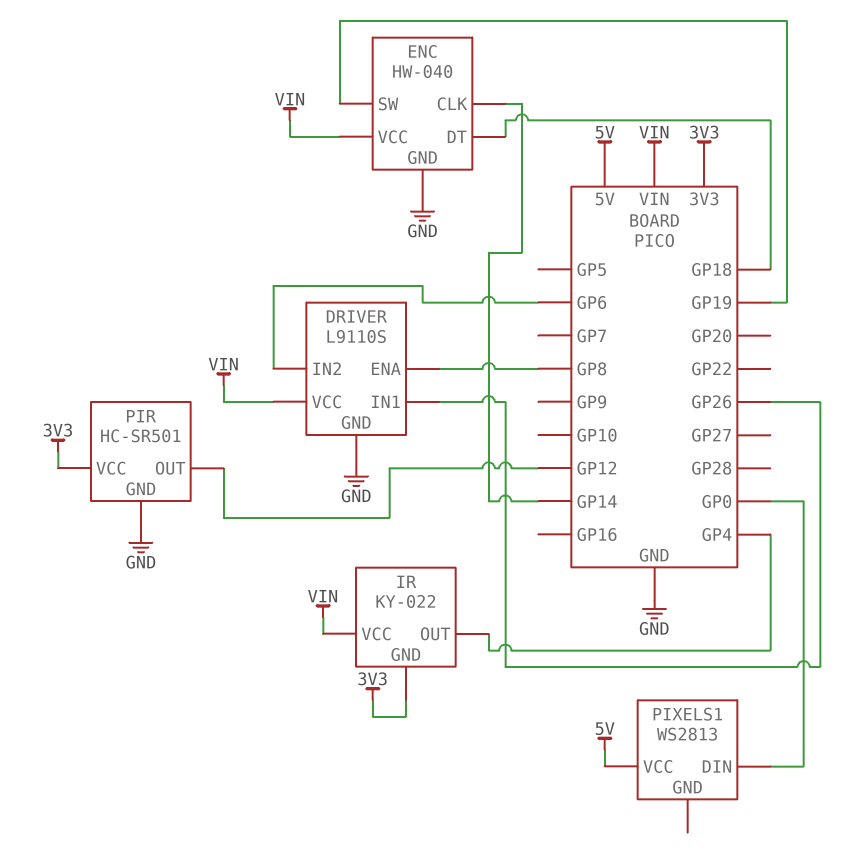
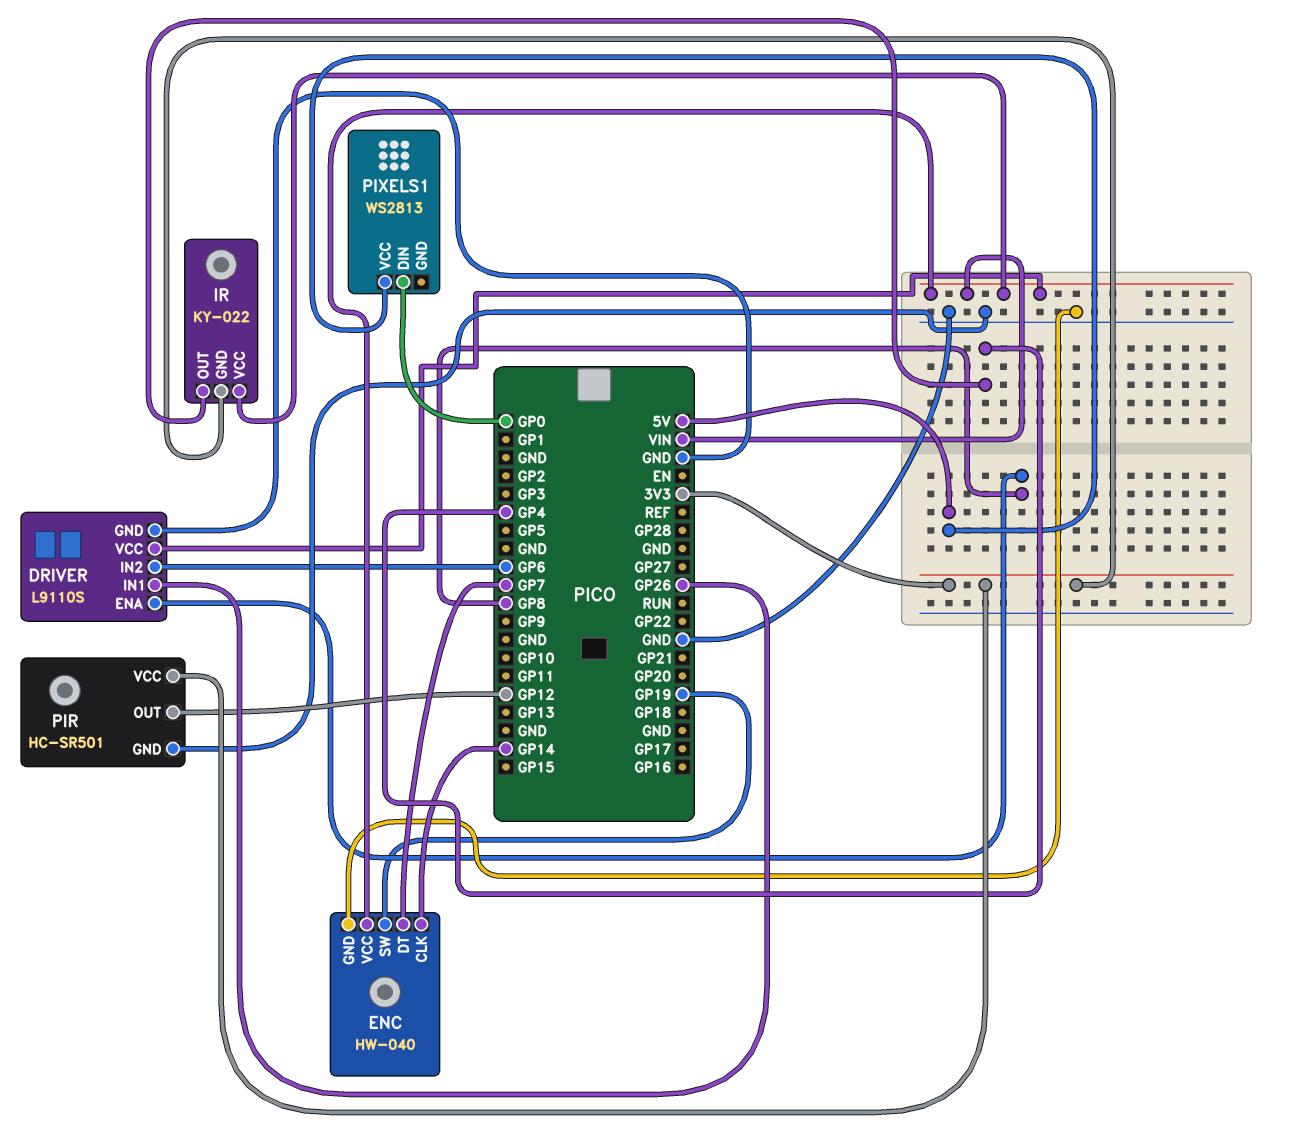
ENC pin DT: GP18 -> GP7

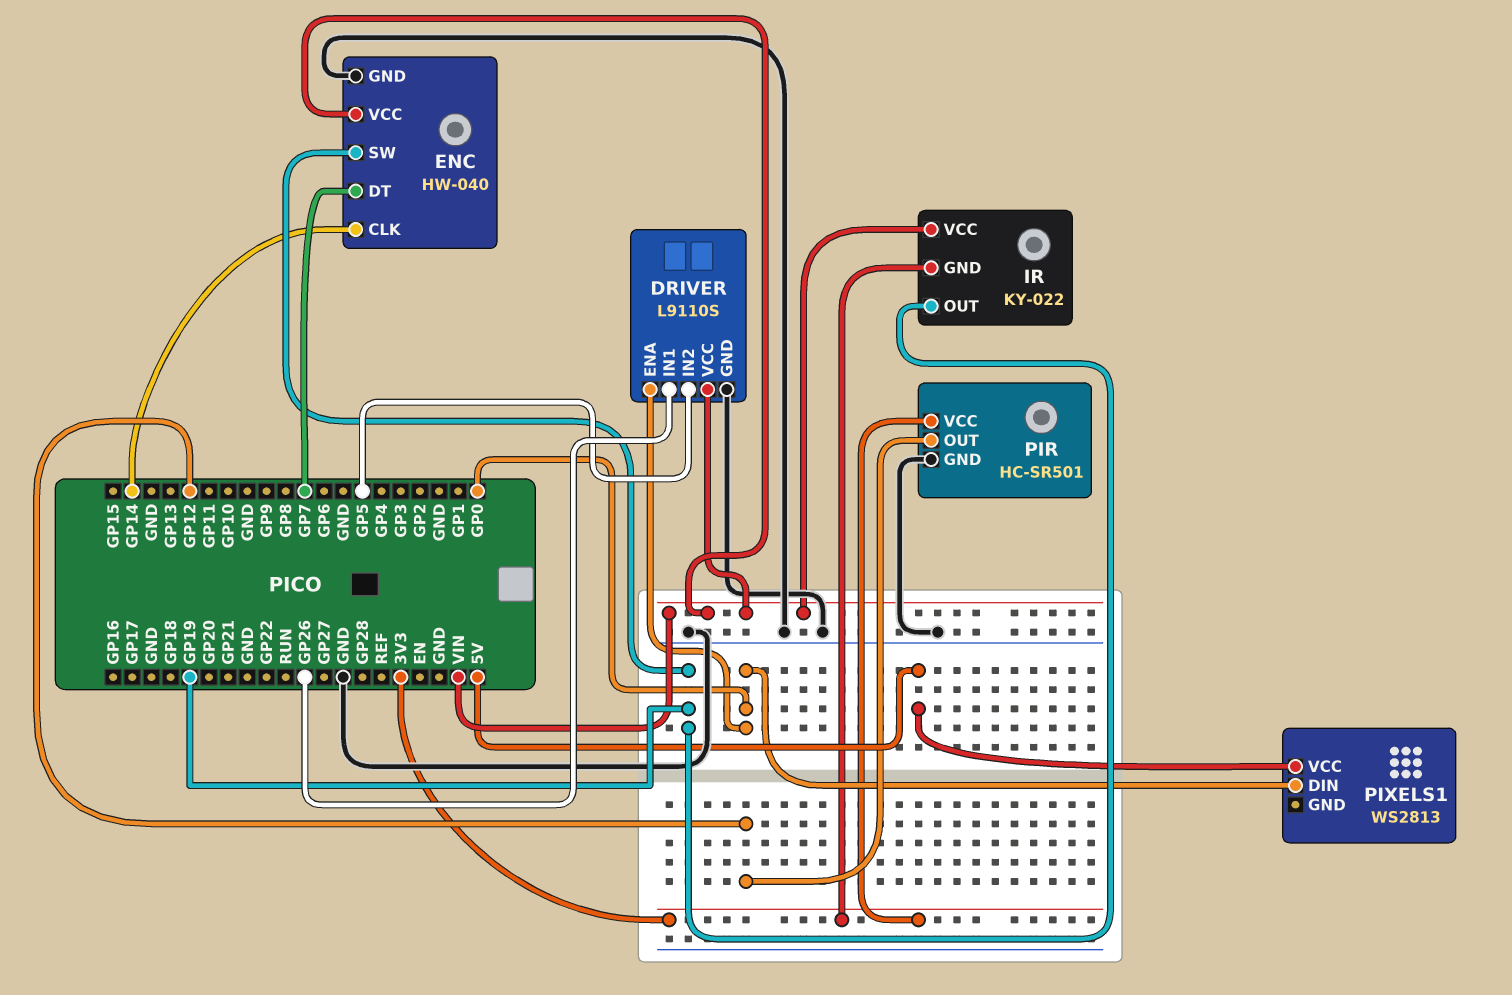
DRIVER pin ENA: GP8 -> GP0
DRIVER pin IN2: GP6 -> GP5
IR pin OUT: GP4 -> GP19

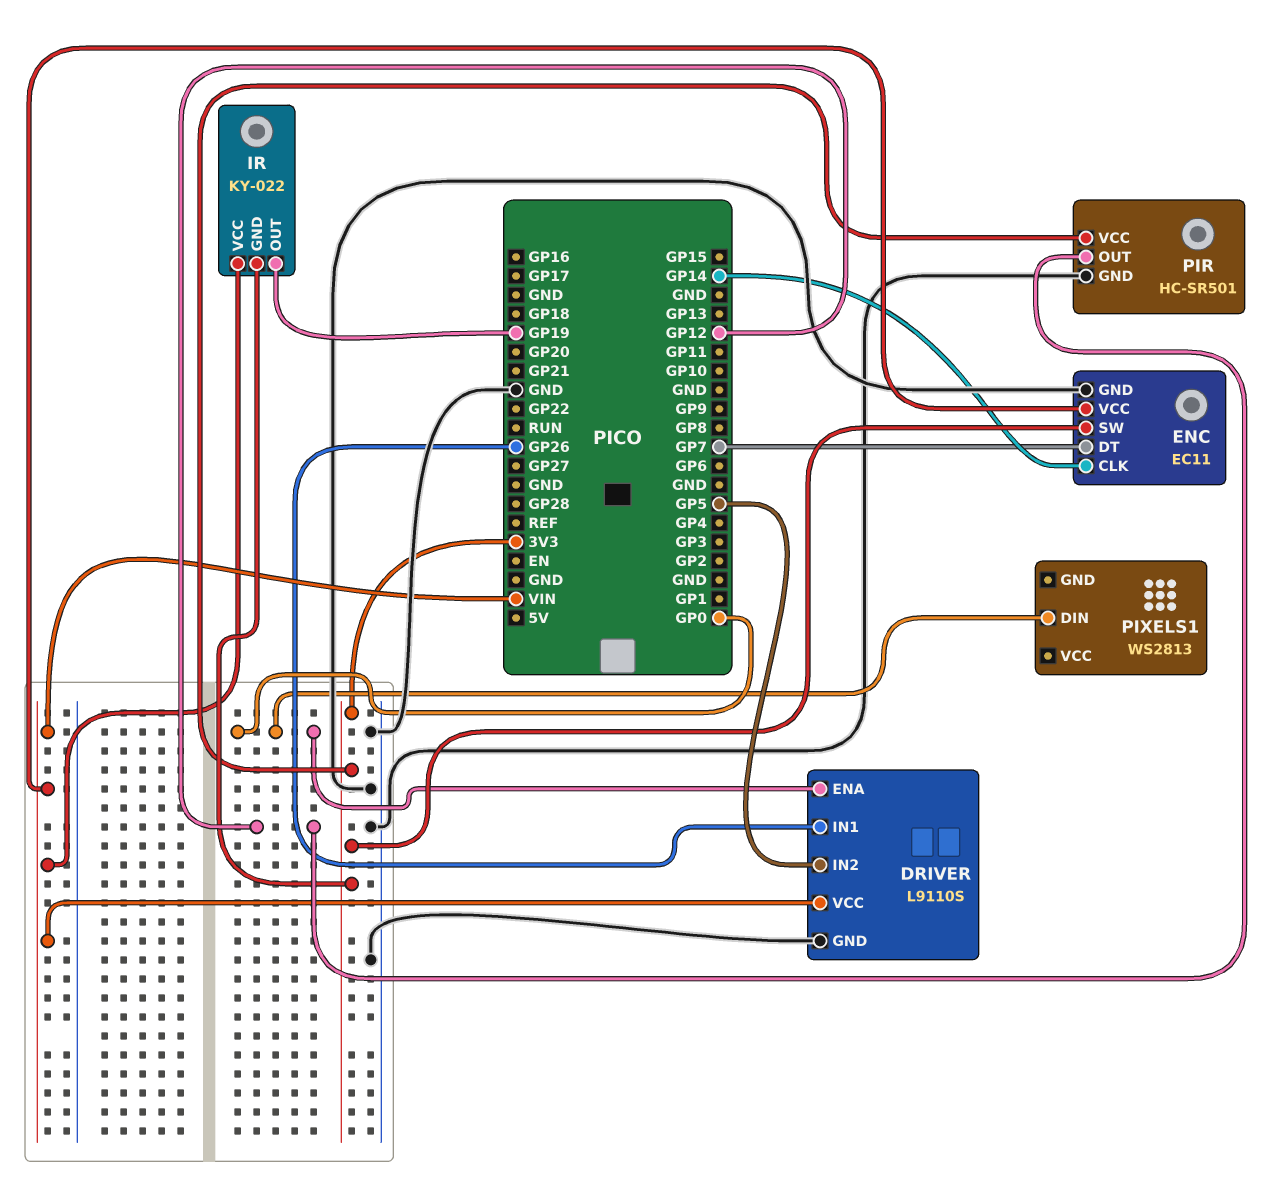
ENC: HW-040 -> EC11
ENC pin SW: GP19 -> 3V3
PIXELS1 pin VCC: 5V -> none

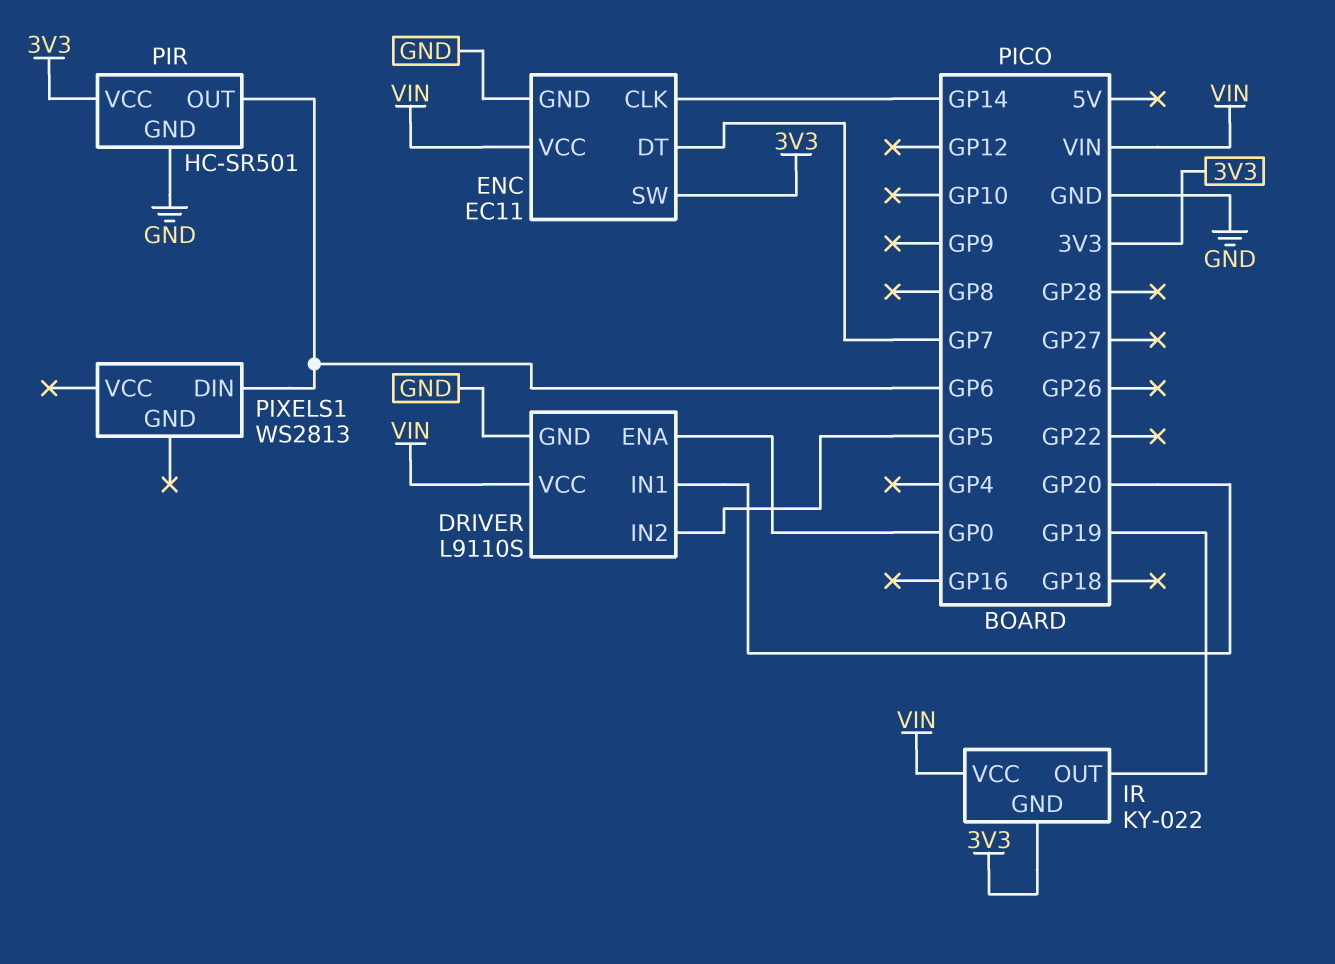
DRIVER pin IN1: GP26 -> GP20
PIR pin OUT: GP12 -> GP6
PIXELS1 pin DIN: GP0 -> GP6

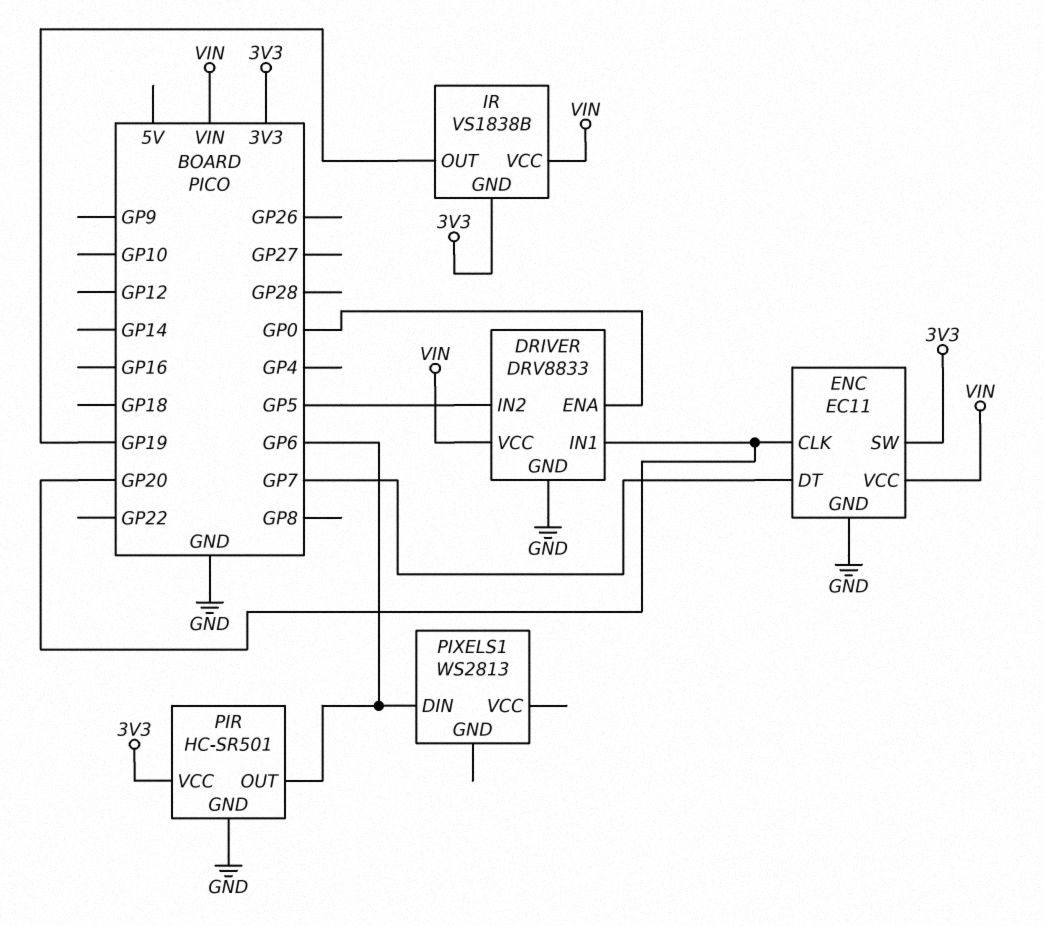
DRIVER: L9110S -> DRV8833
ENC pin CLK: GP14 -> GP20
IR: KY-022 -> VS1838B

